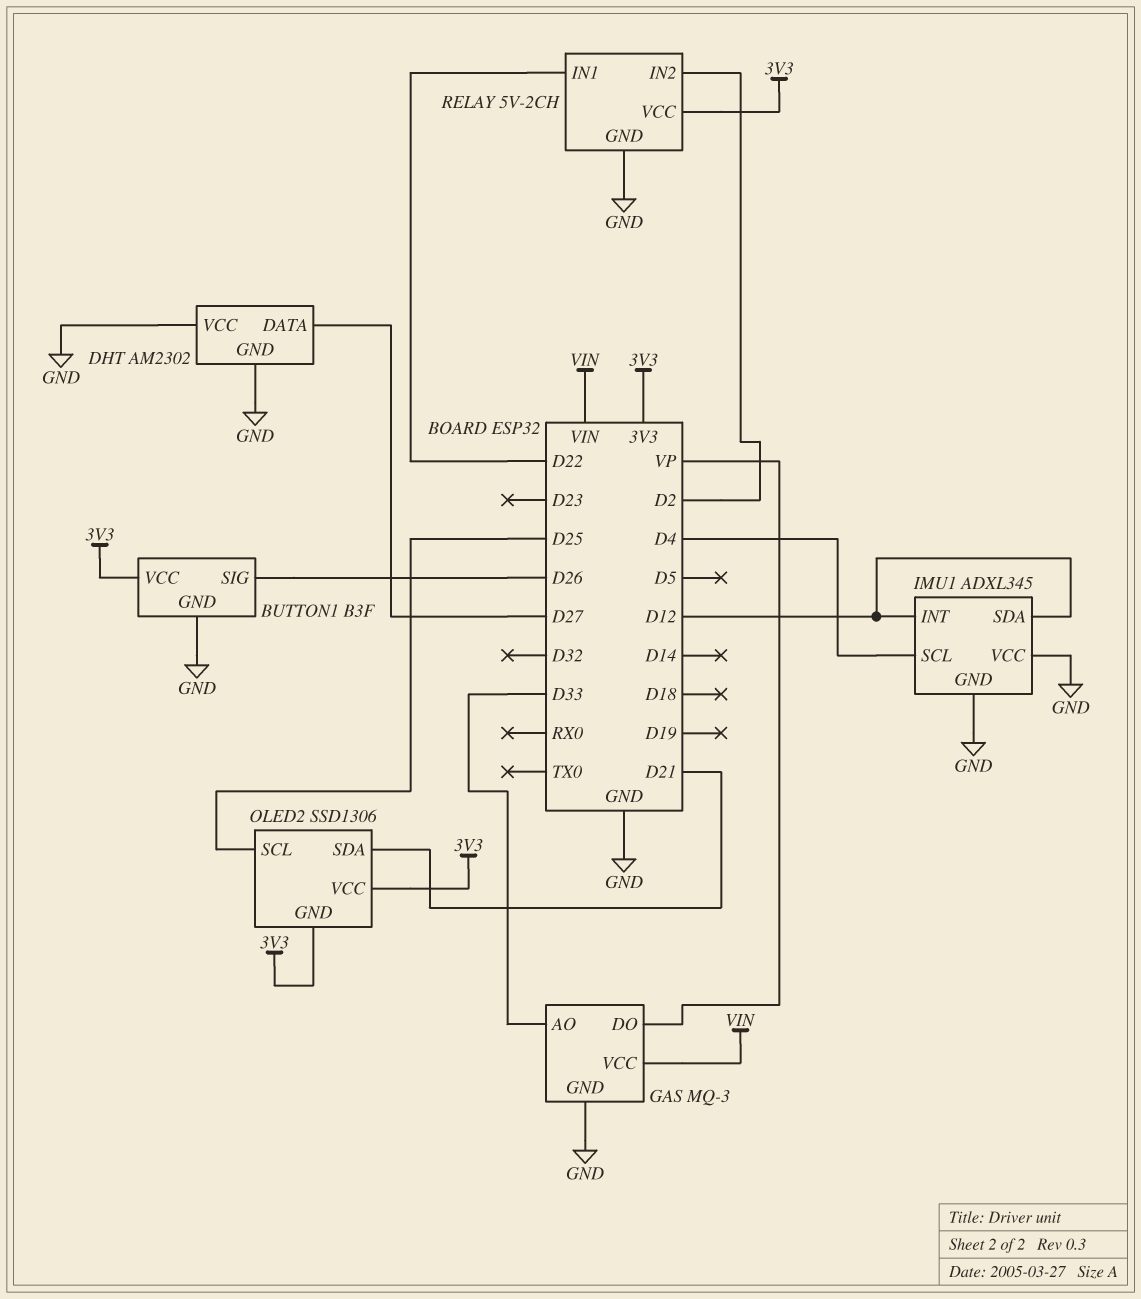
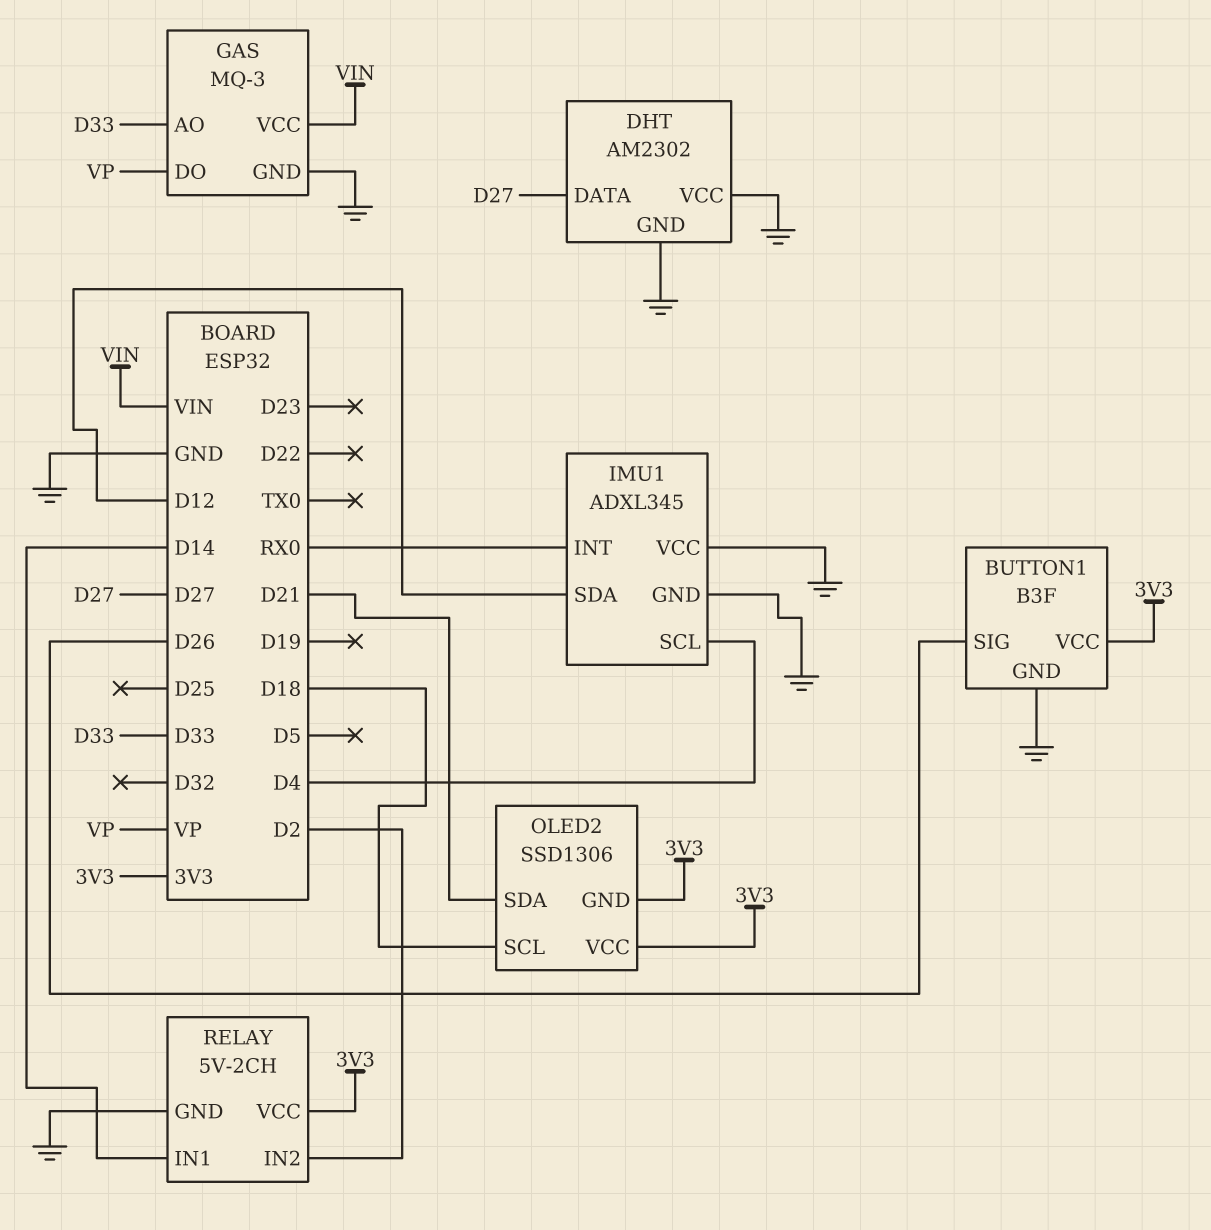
IMU1 pin INT: D12 -> RX0
OLED2 pin SCL: D25 -> D18
RELAY pin IN1: D22 -> D14

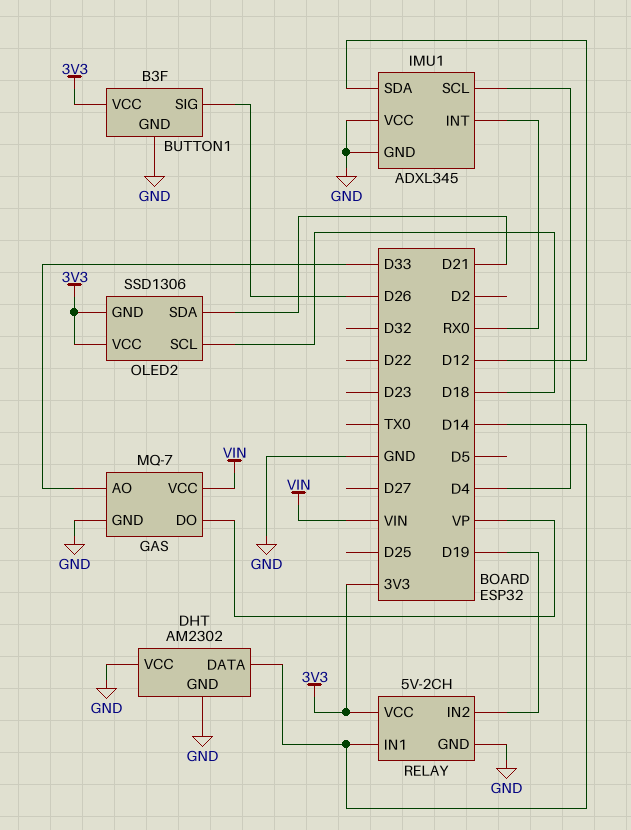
DHT pin DATA: D27 -> D14
GAS: MQ-3 -> MQ-7
RELAY pin IN2: D2 -> D19

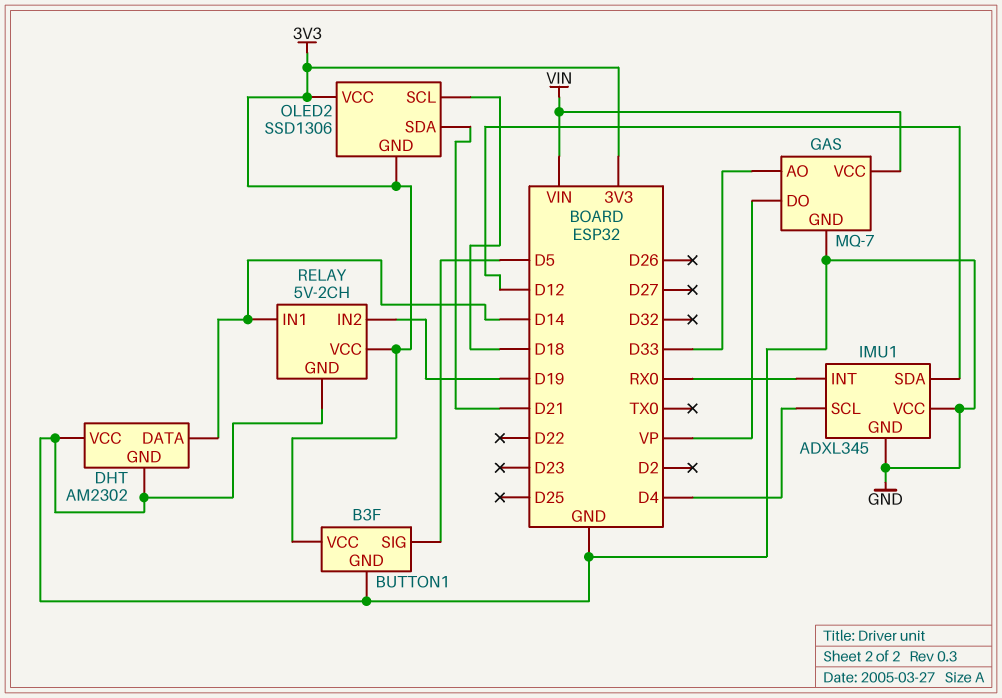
BUTTON1 pin SIG: D26 -> D5

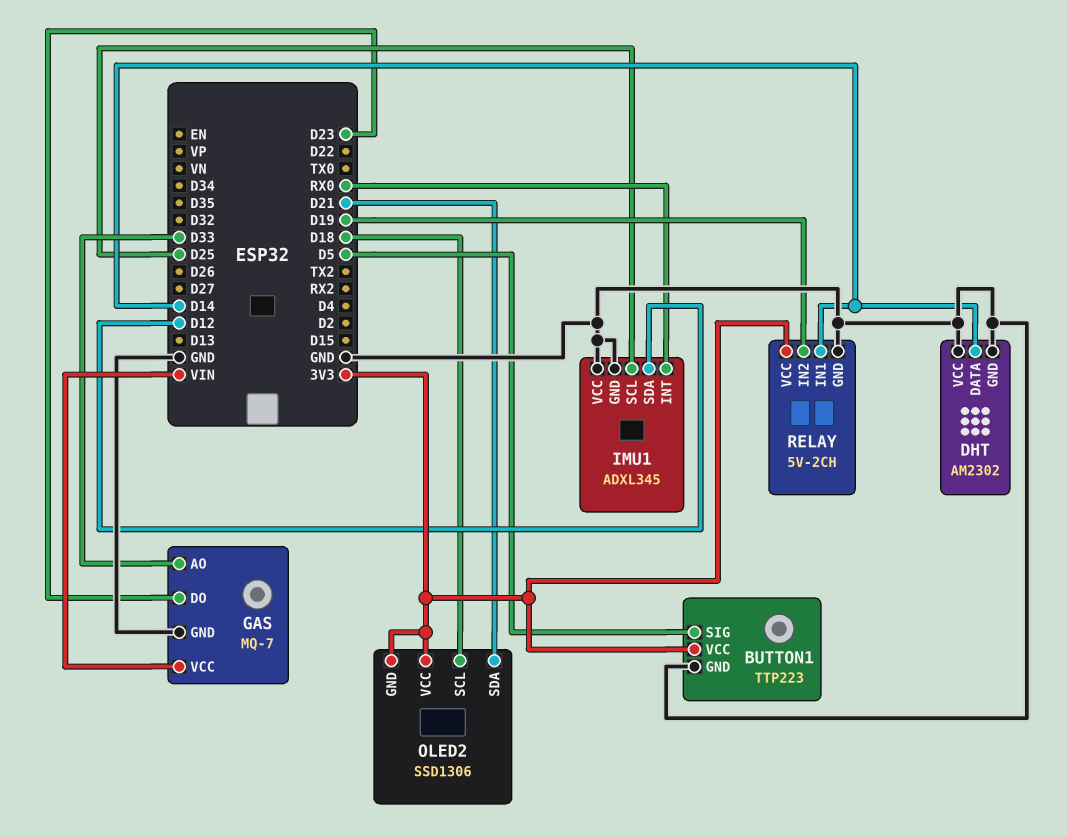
BUTTON1: B3F -> TTP223
GAS pin DO: VP -> D23
IMU1 pin SCL: D4 -> D25

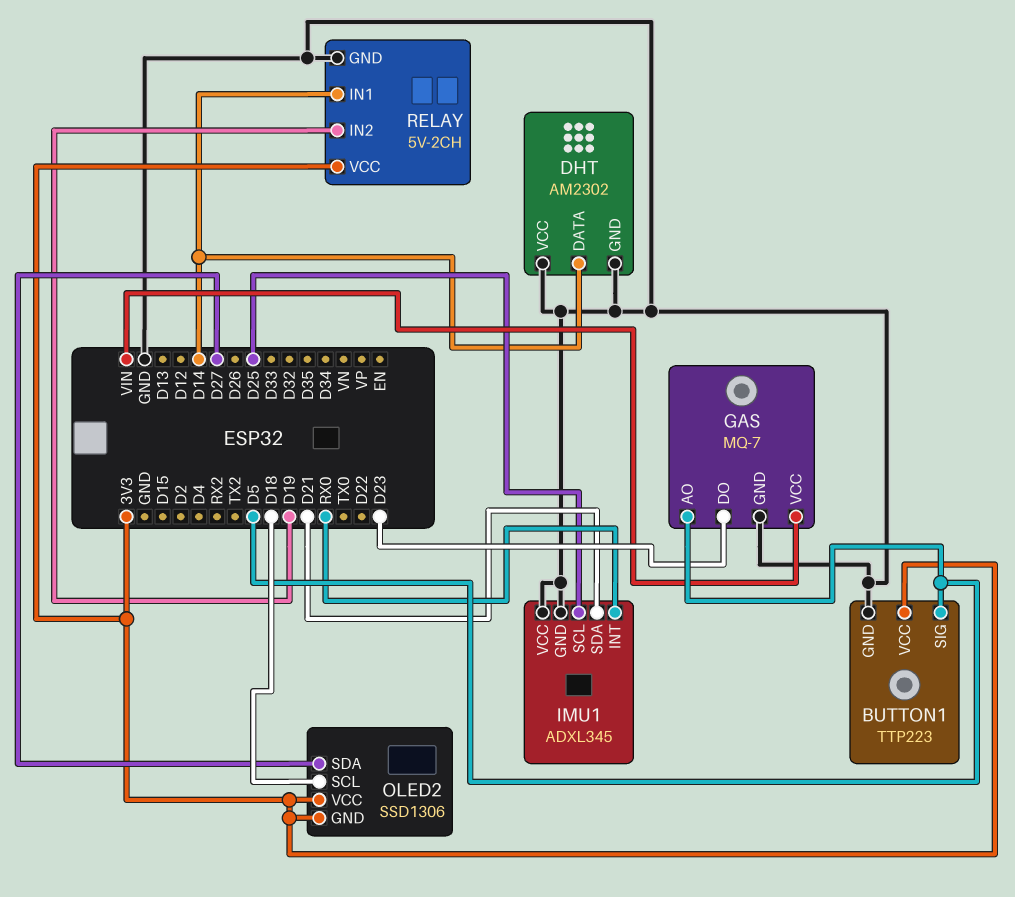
GAS pin AO: D33 -> D5
IMU1 pin SDA: D12 -> D21
OLED2 pin SDA: D21 -> D27

